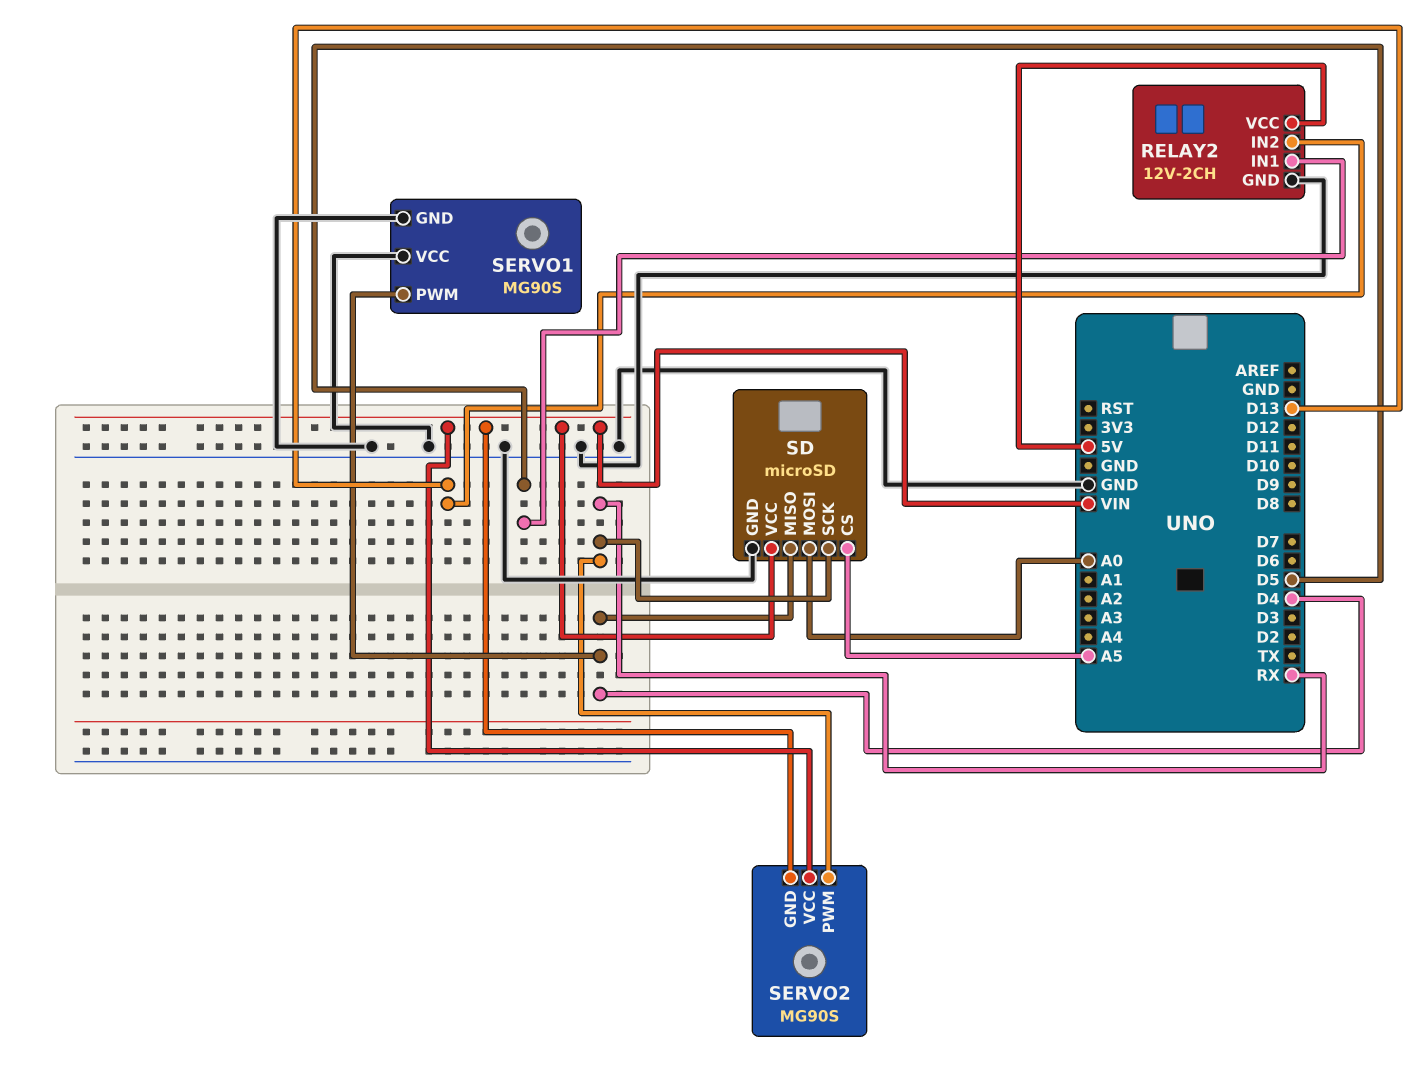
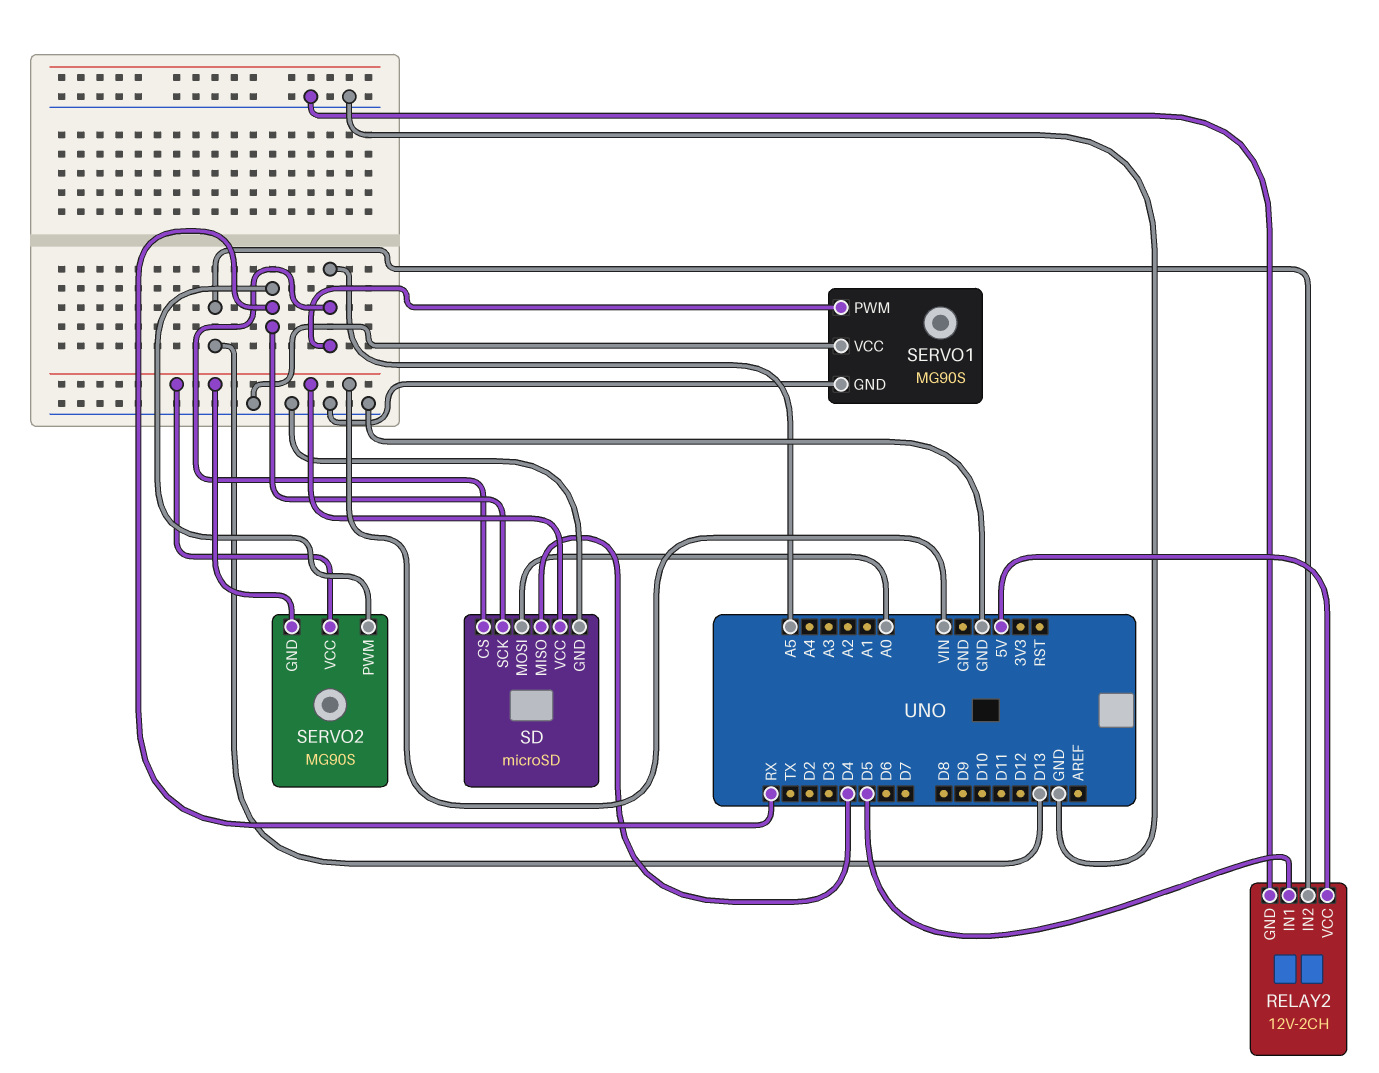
SERVO1 pin PWM: D4 -> A5

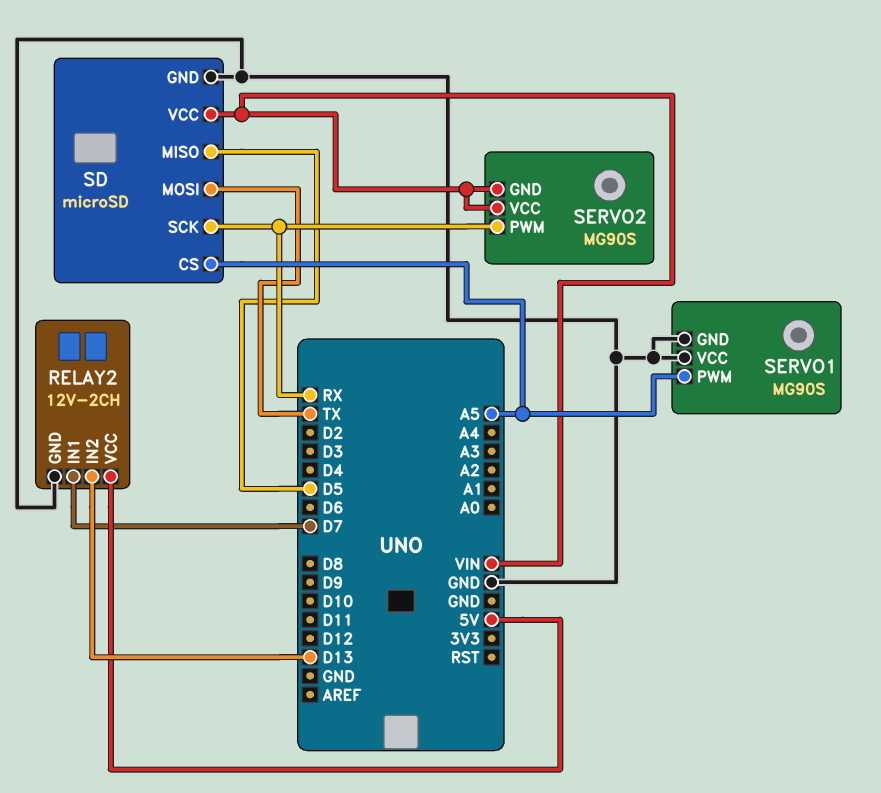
RELAY2 pin IN1: D5 -> D7
SD pin MISO: D4 -> D5
SD pin MOSI: A0 -> TX

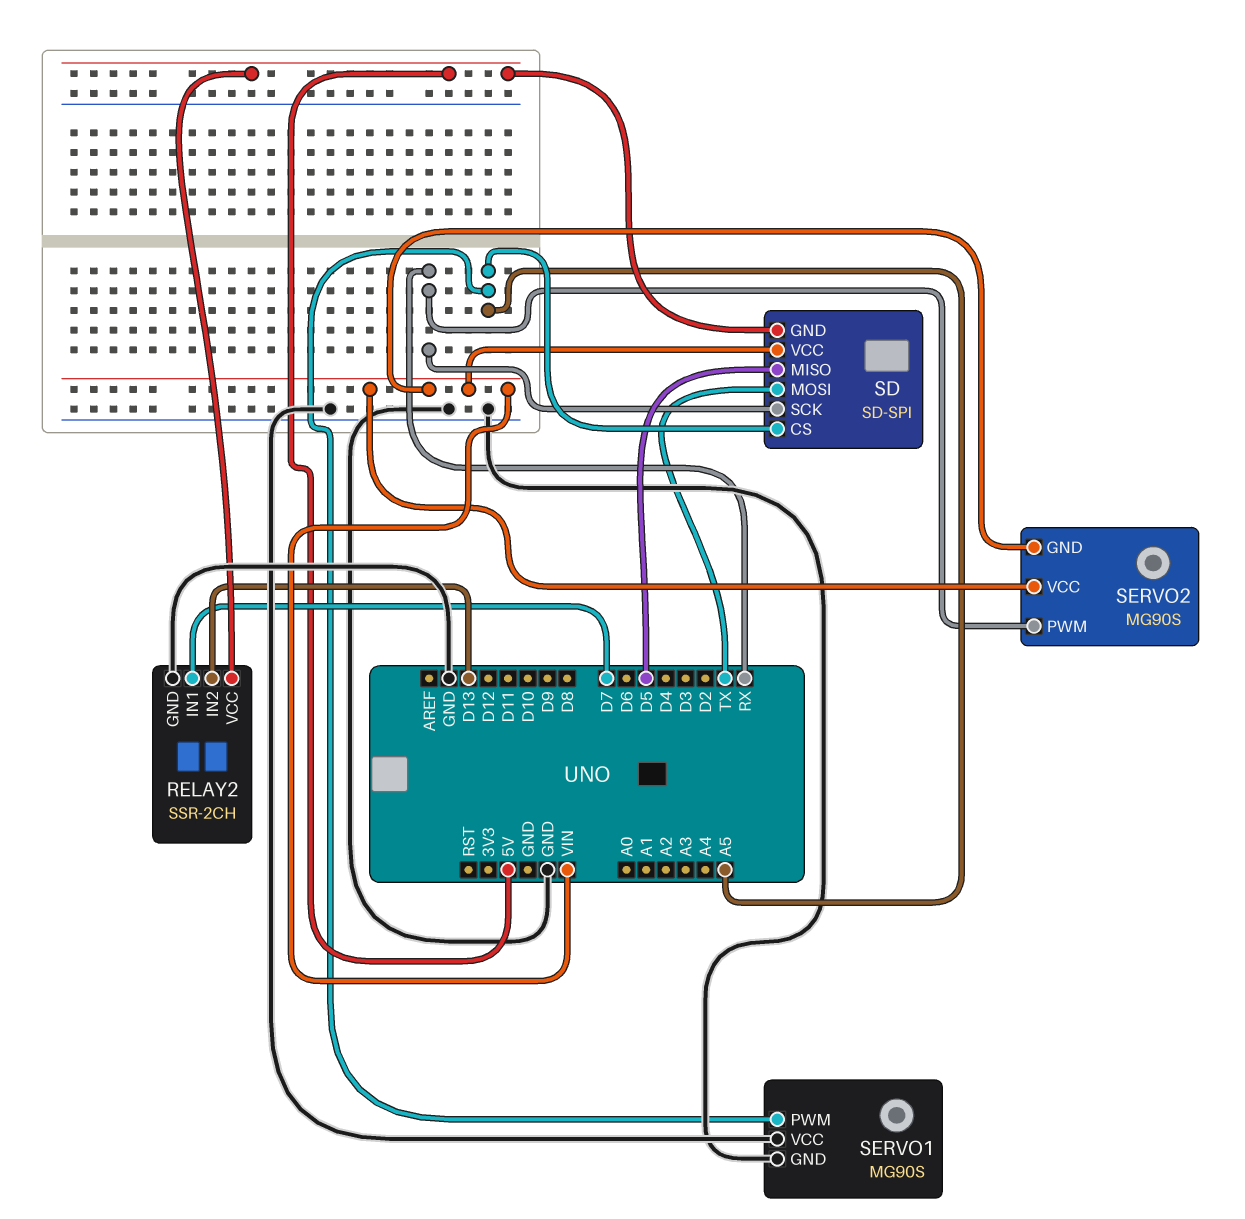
RELAY2: 12V-2CH -> SSR-2CH
SD: microSD -> SD-SPI
SD pin GND: GND -> 5V

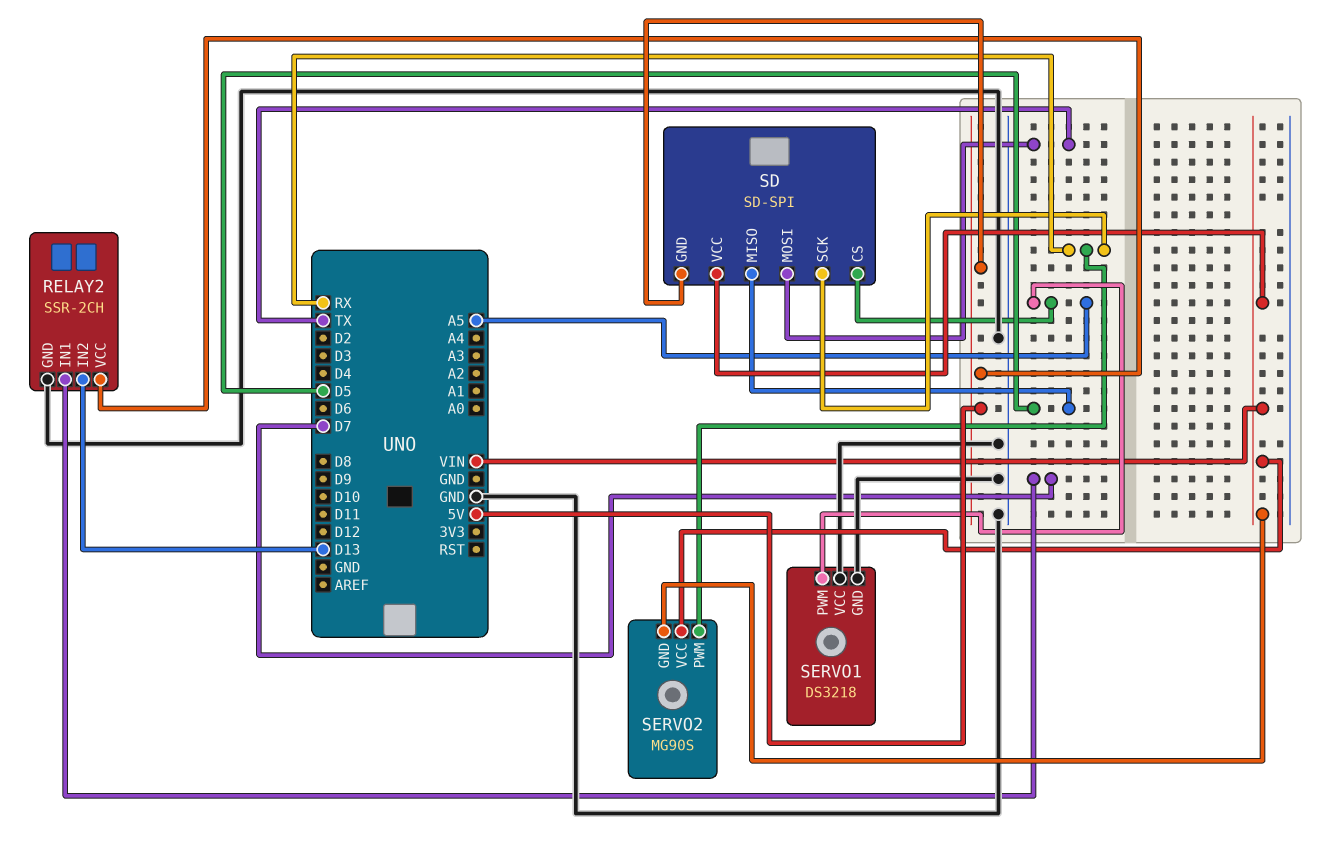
SERVO1: MG90S -> DS3218

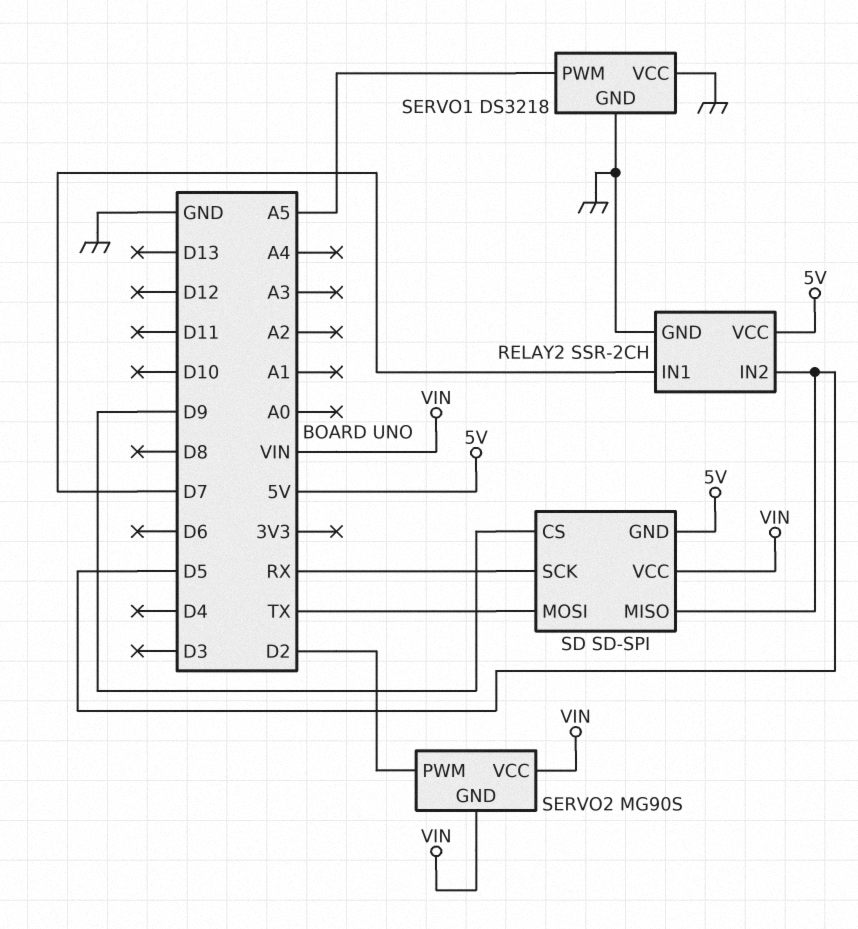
RELAY2 pin IN2: D13 -> D5
SD pin CS: A5 -> D9
SERVO2 pin PWM: RX -> D2

